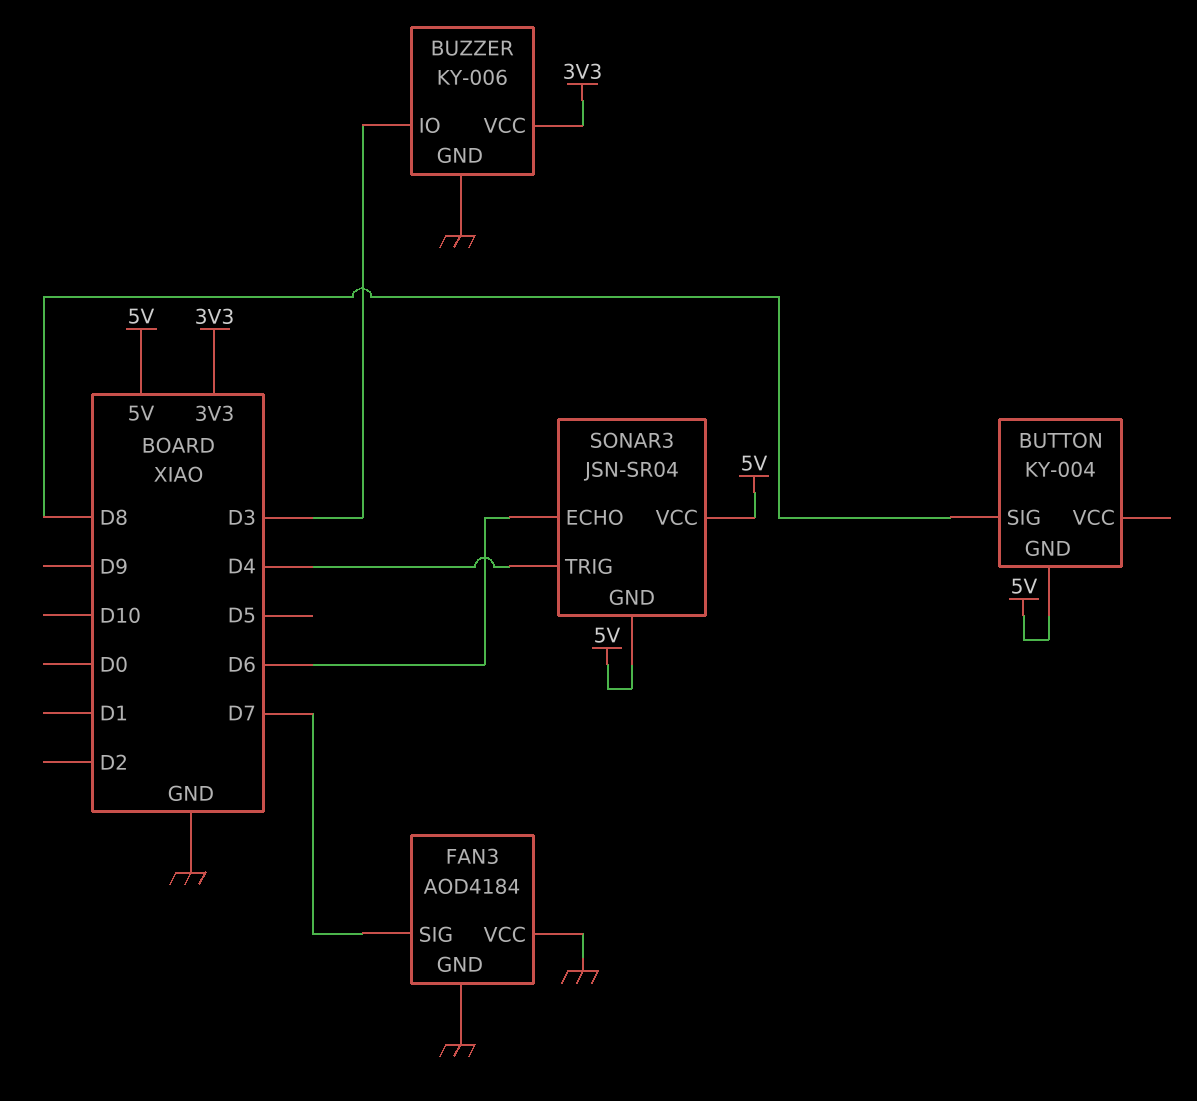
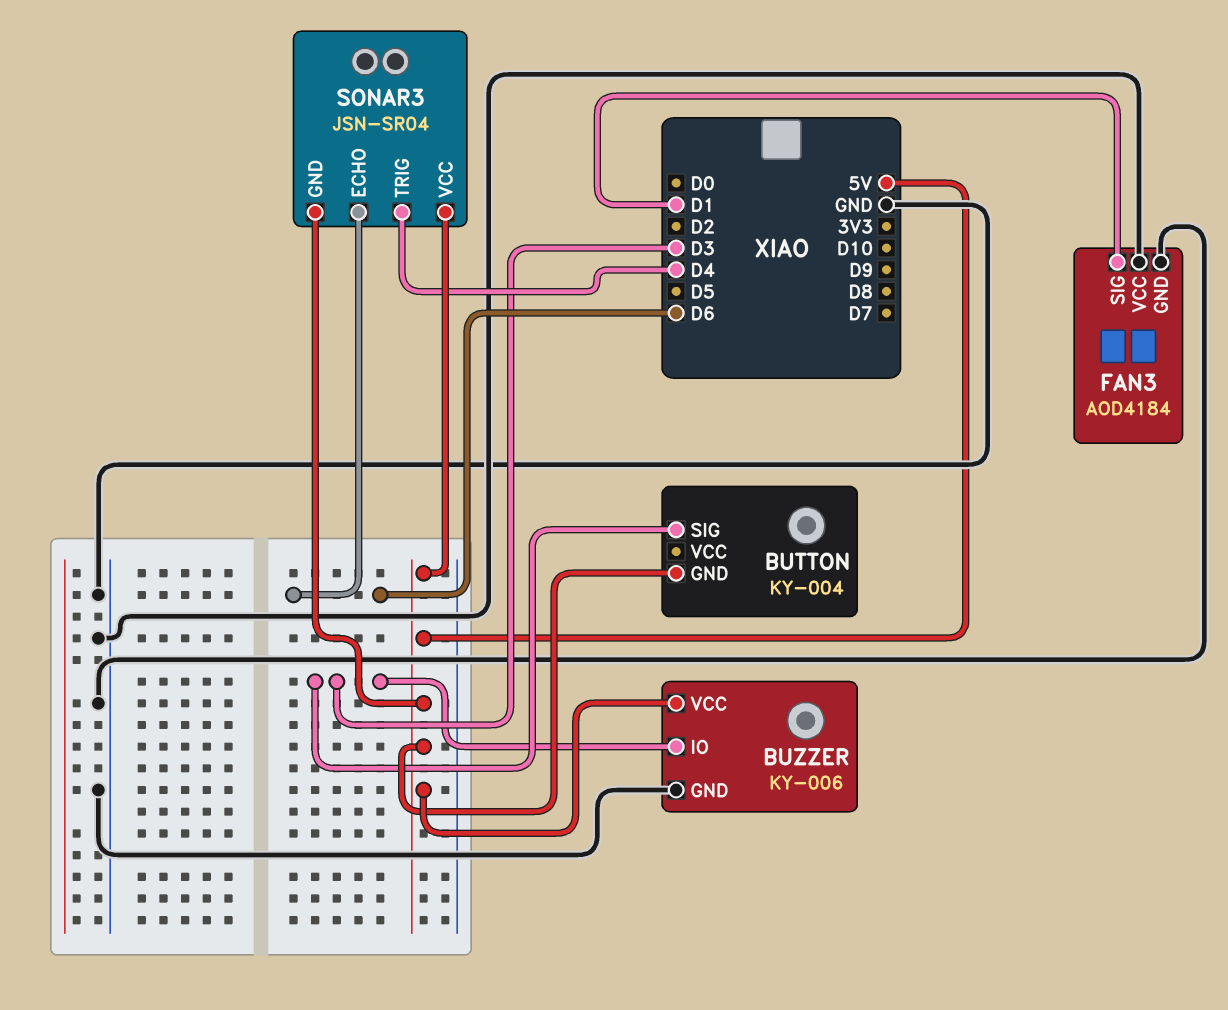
BUTTON pin SIG: D8 -> D3
BUZZER pin VCC: 3V3 -> 5V
FAN3 pin SIG: D7 -> D1

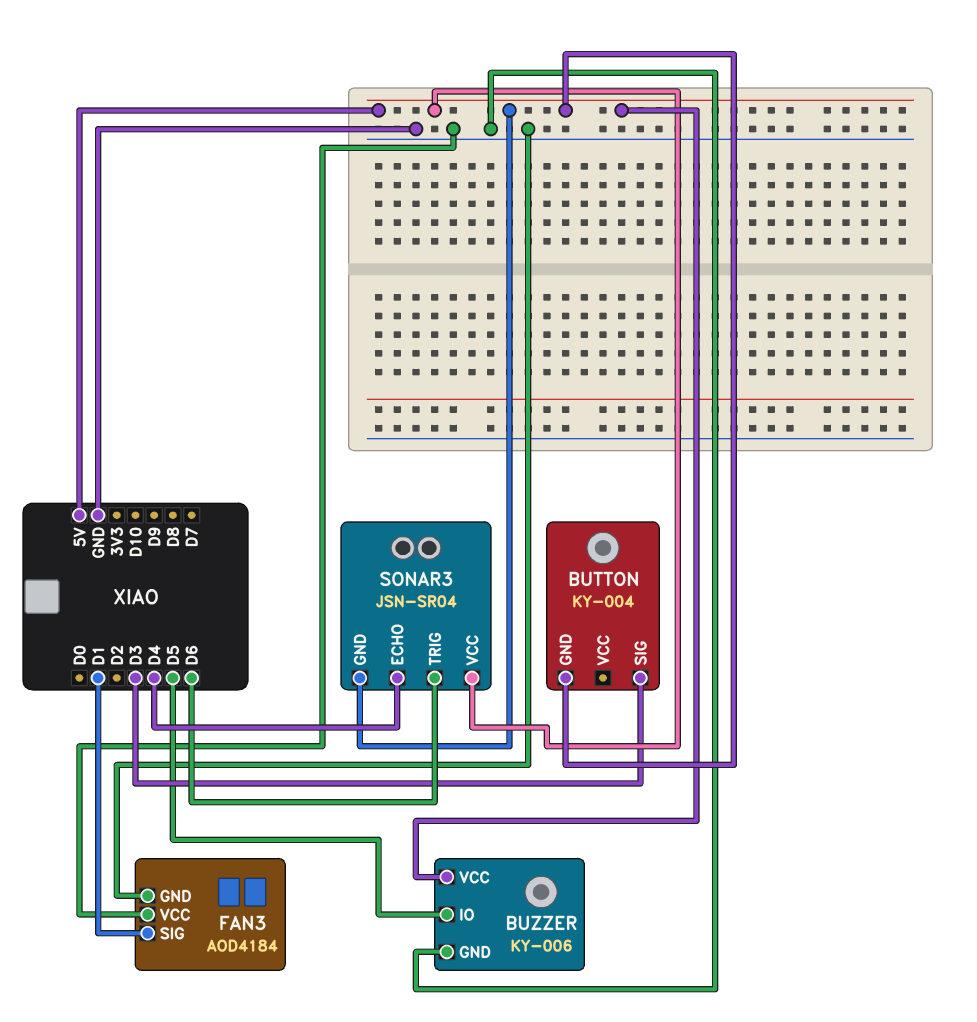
BUZZER pin IO: D3 -> D5
SONAR3 pin ECHO: D6 -> D4
SONAR3 pin TRIG: D4 -> D6

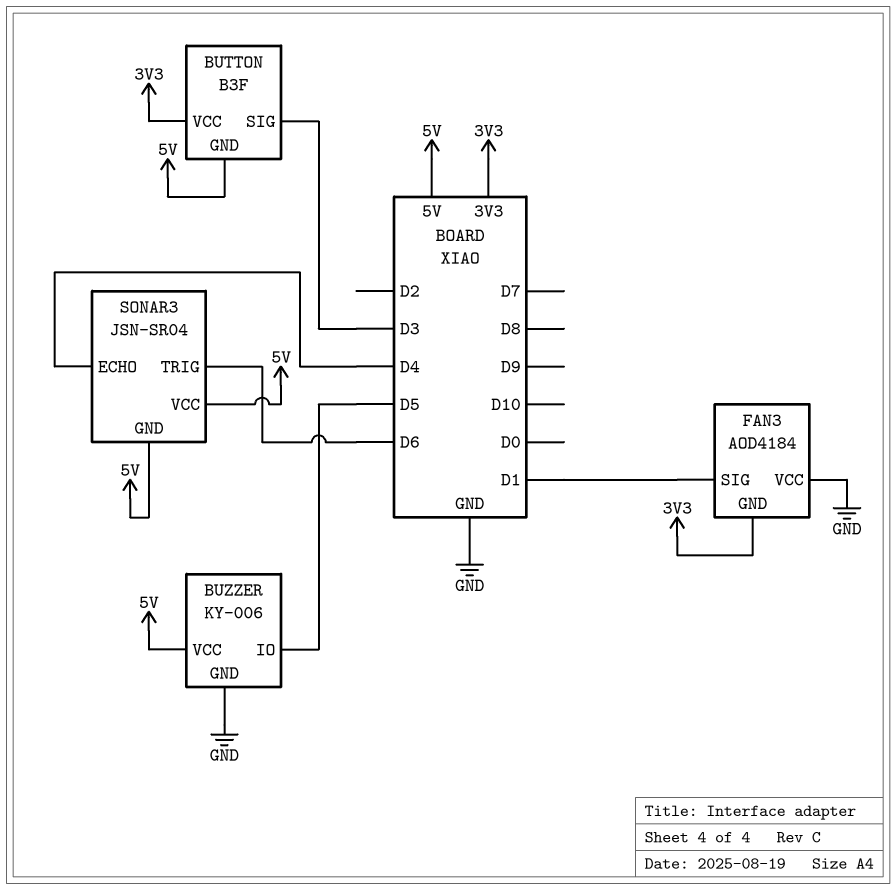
BUTTON: KY-004 -> B3F
BUTTON pin VCC: none -> 3V3
FAN3 pin GND: GND -> 3V3

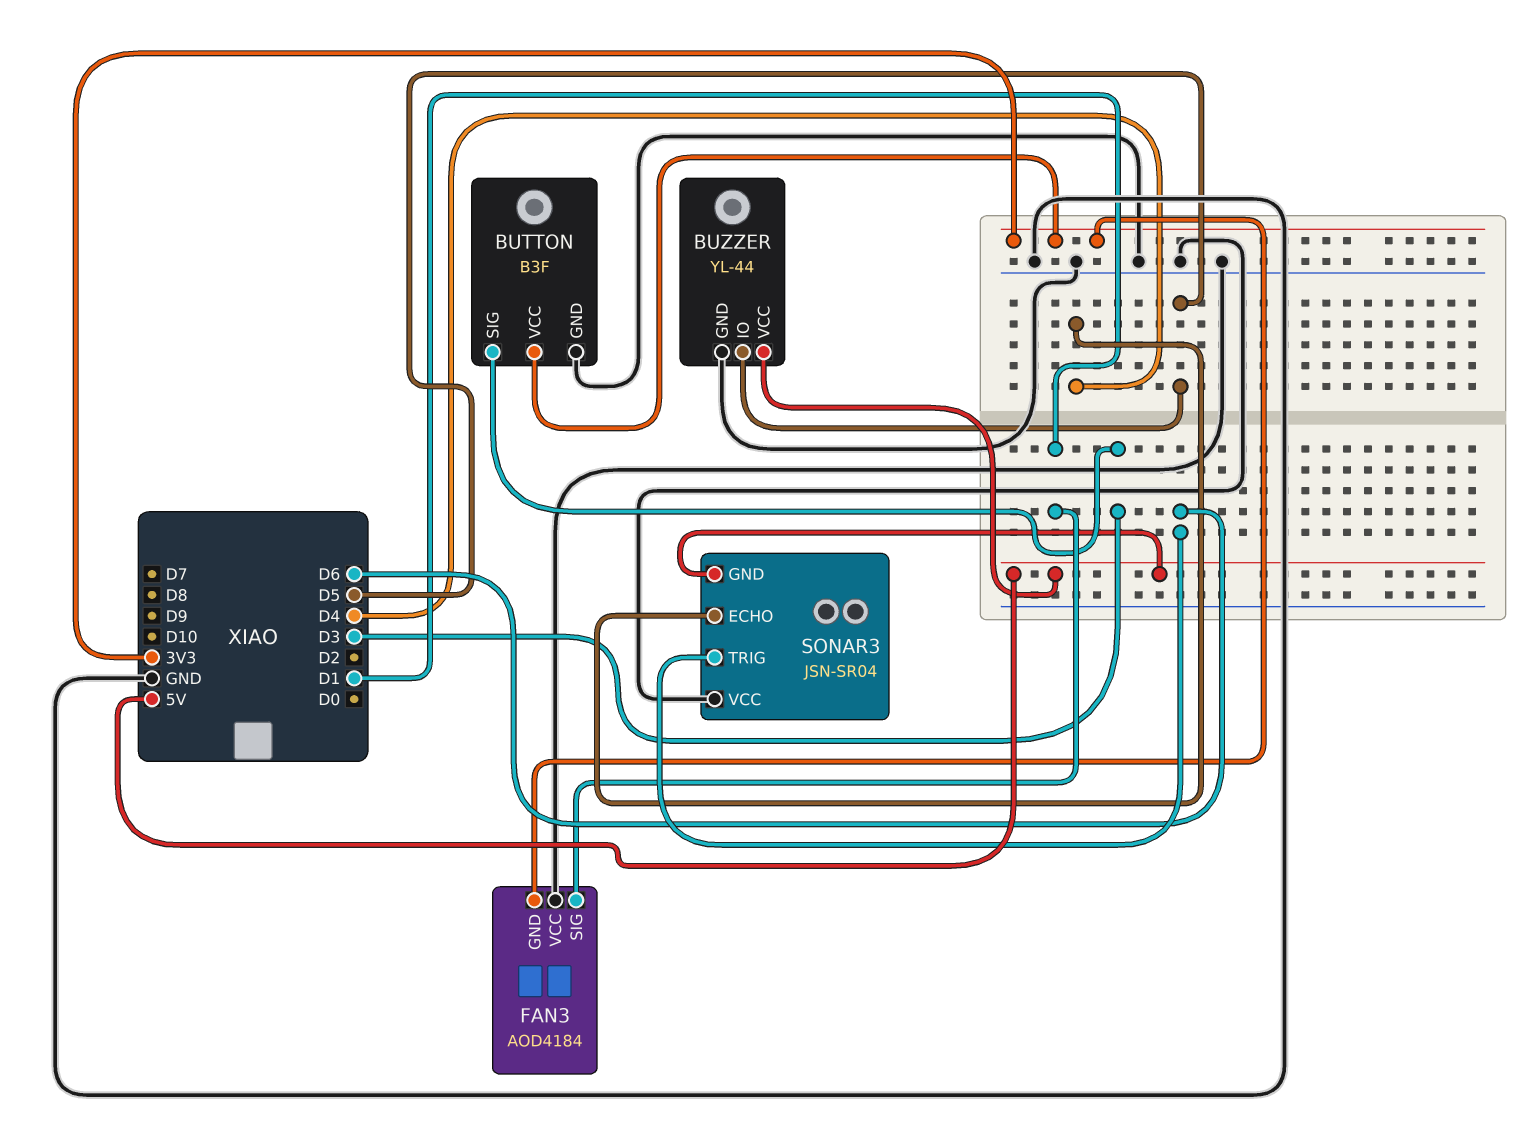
BUTTON pin GND: 5V -> GND
BUZZER: KY-006 -> YL-44
SONAR3 pin VCC: 5V -> GND

